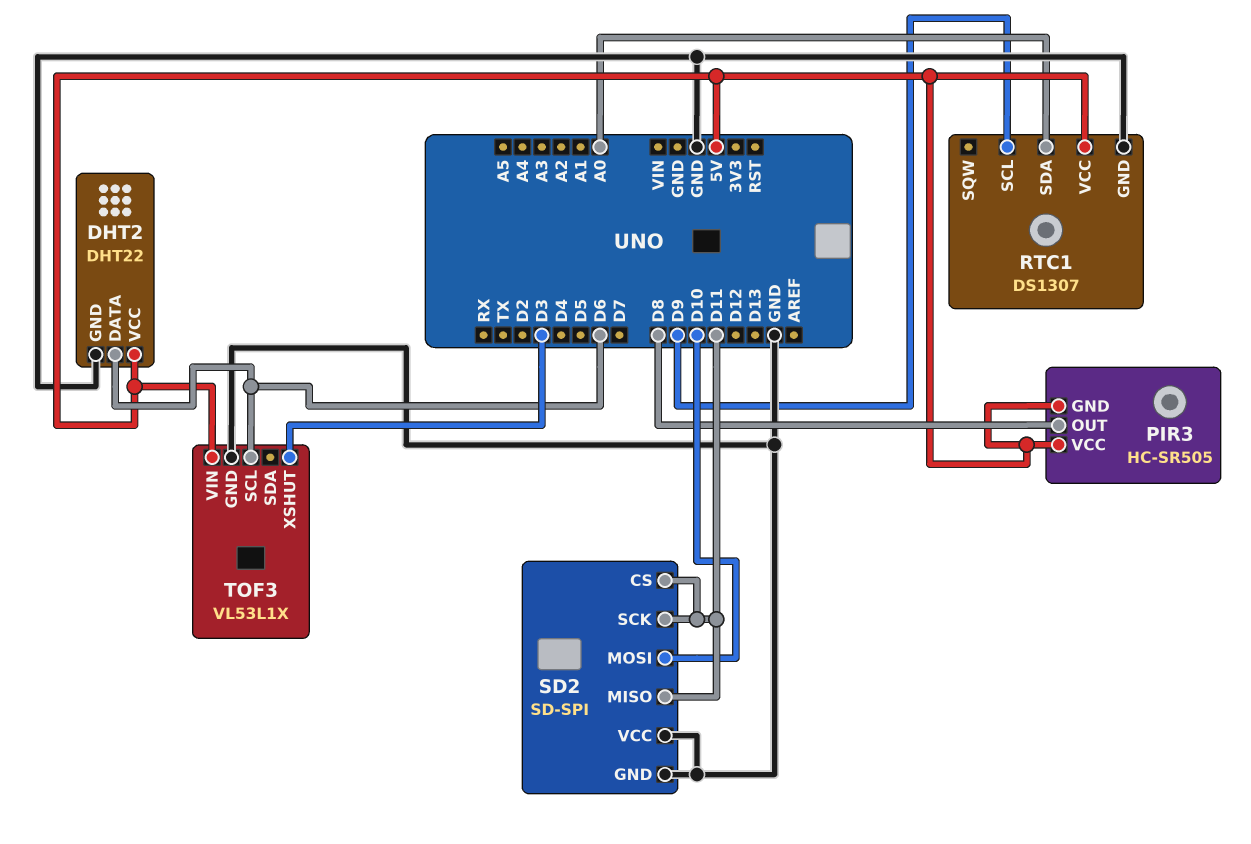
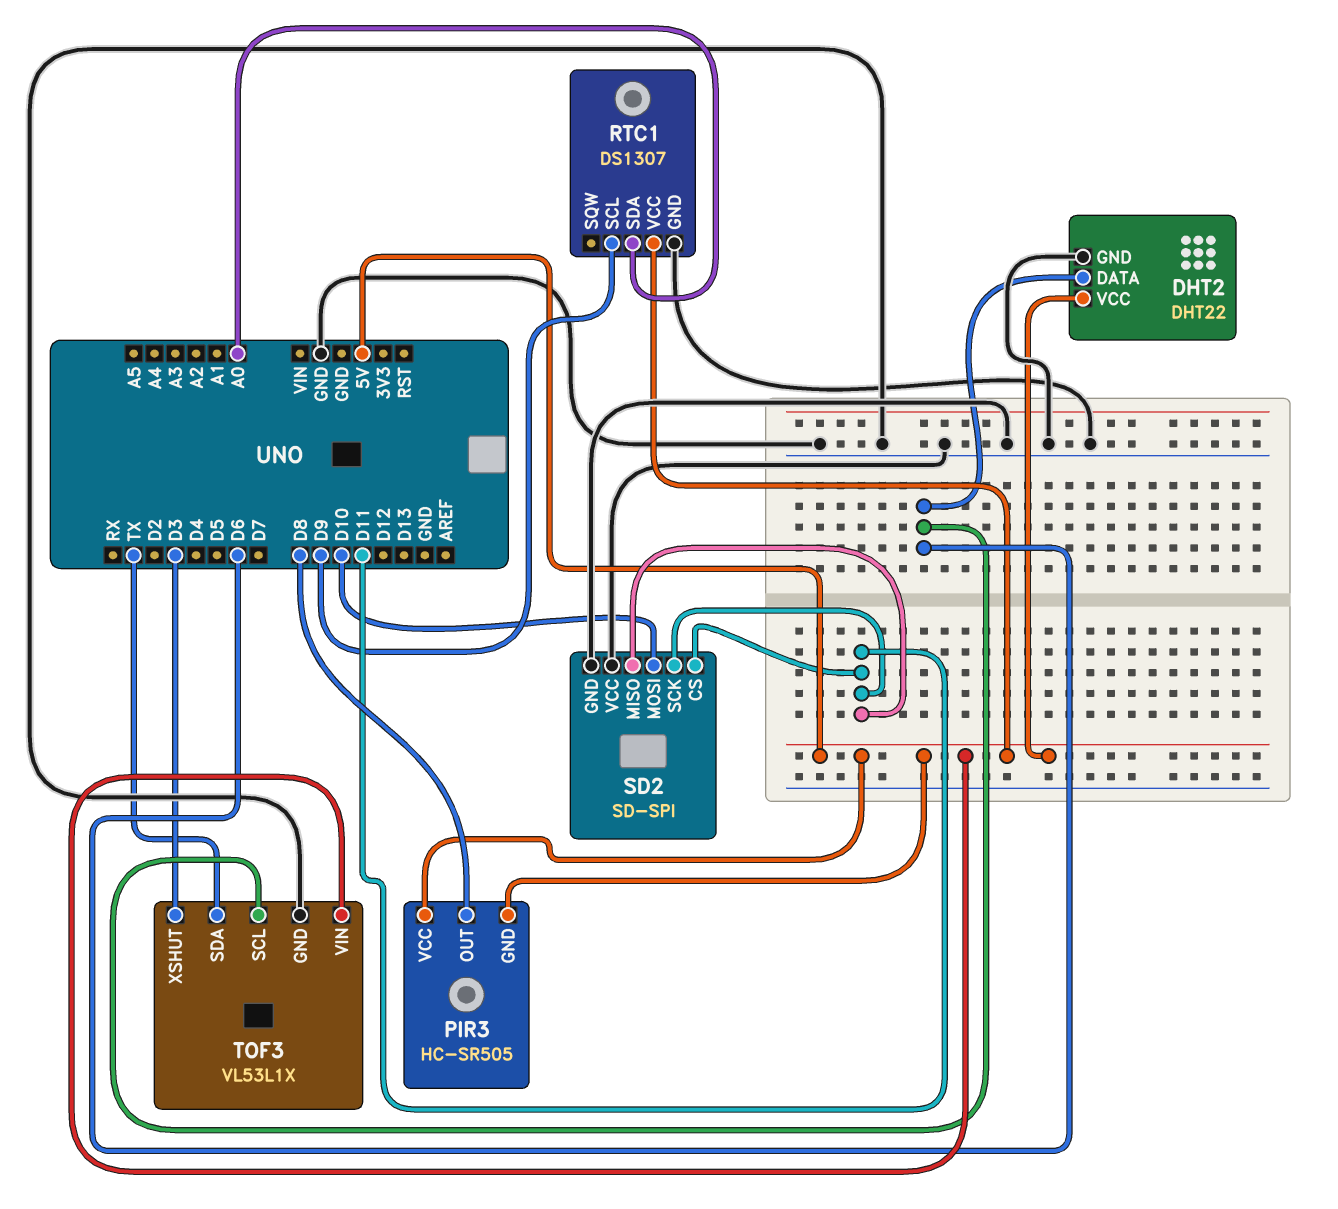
TOF3 pin SDA: none -> TX

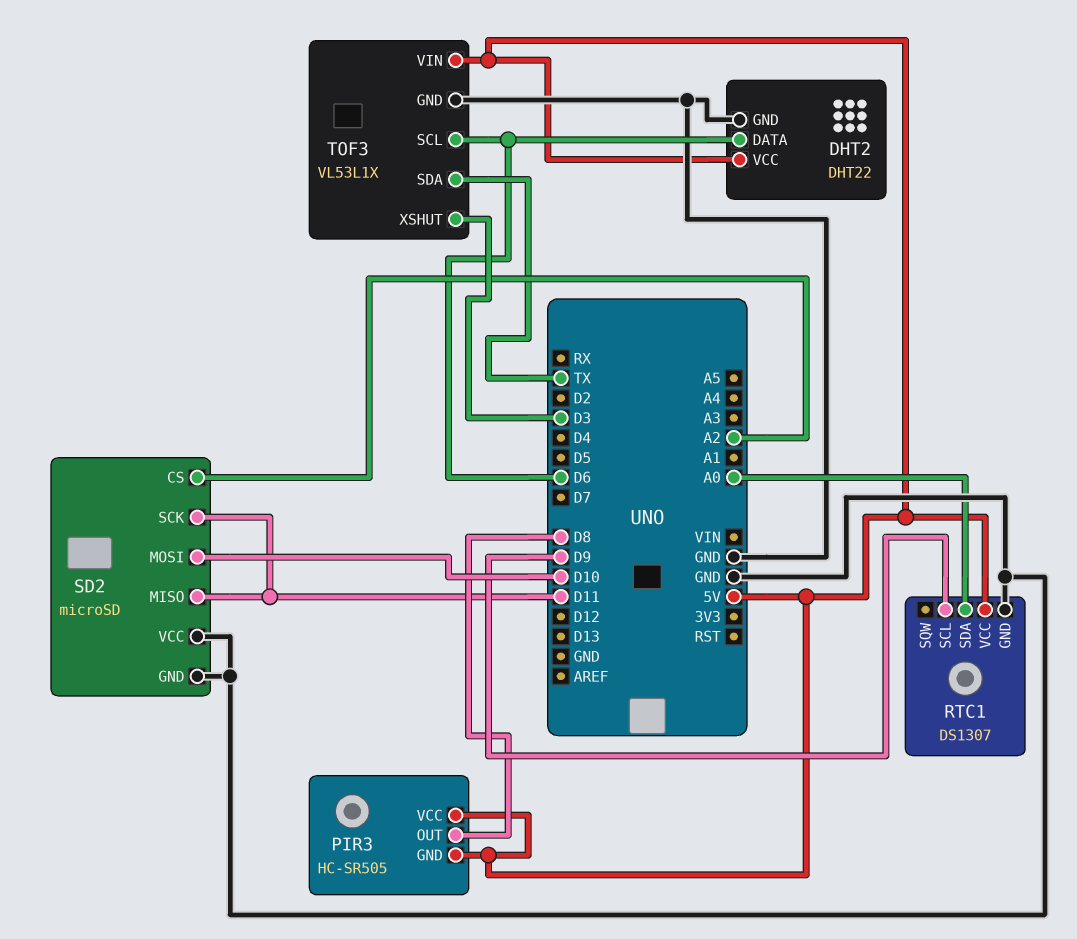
SD2: SD-SPI -> microSD
SD2 pin CS: D11 -> A2

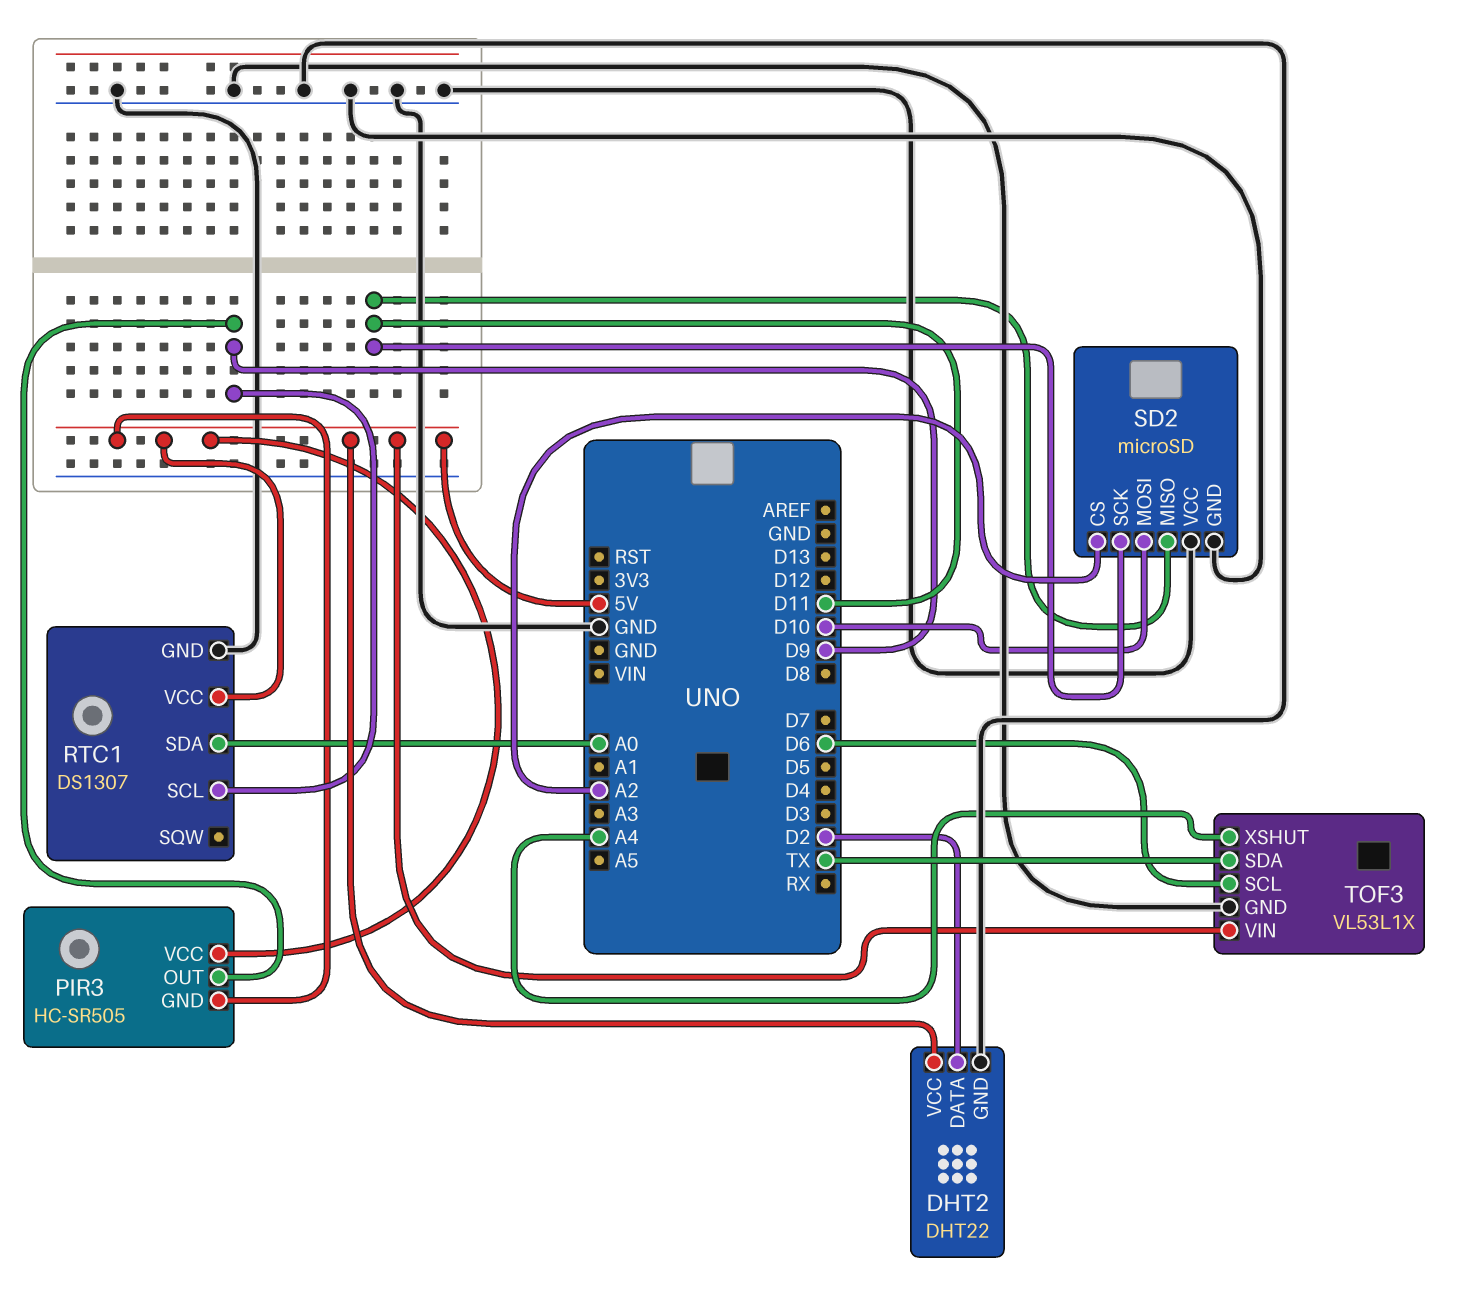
DHT2 pin DATA: D6 -> D2
PIR3 pin OUT: D8 -> D9
TOF3 pin XSHUT: D3 -> A4

